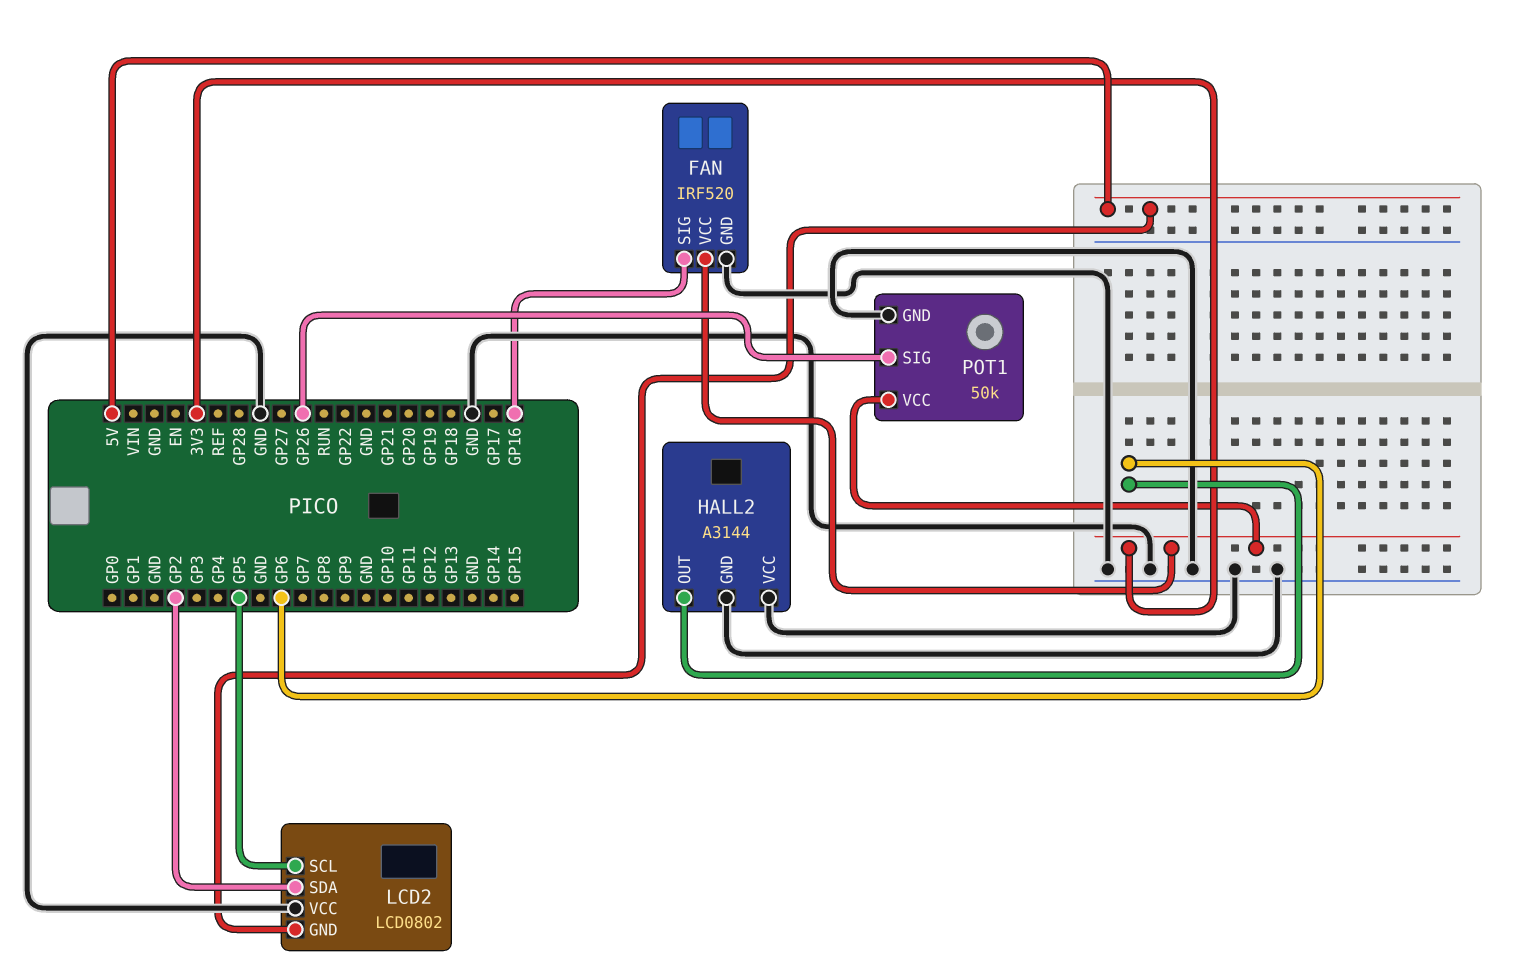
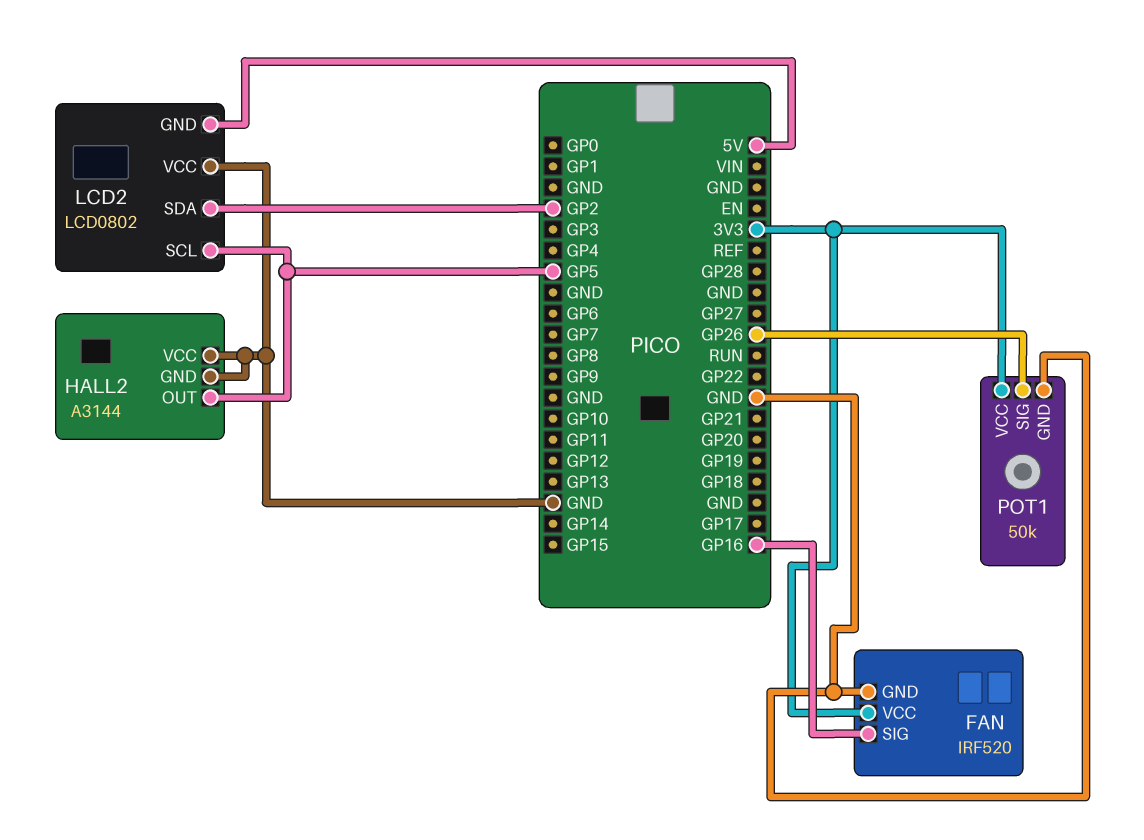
HALL2 pin OUT: GP6 -> GP5

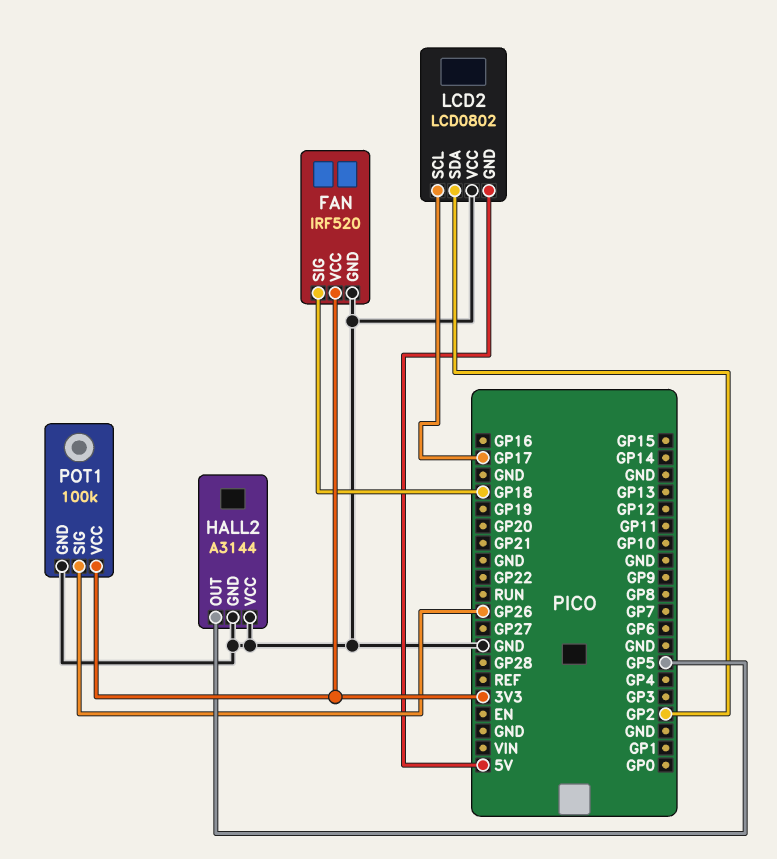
FAN pin SIG: GP16 -> GP18
LCD2 pin SCL: GP5 -> GP17
POT1: 50k -> 100k

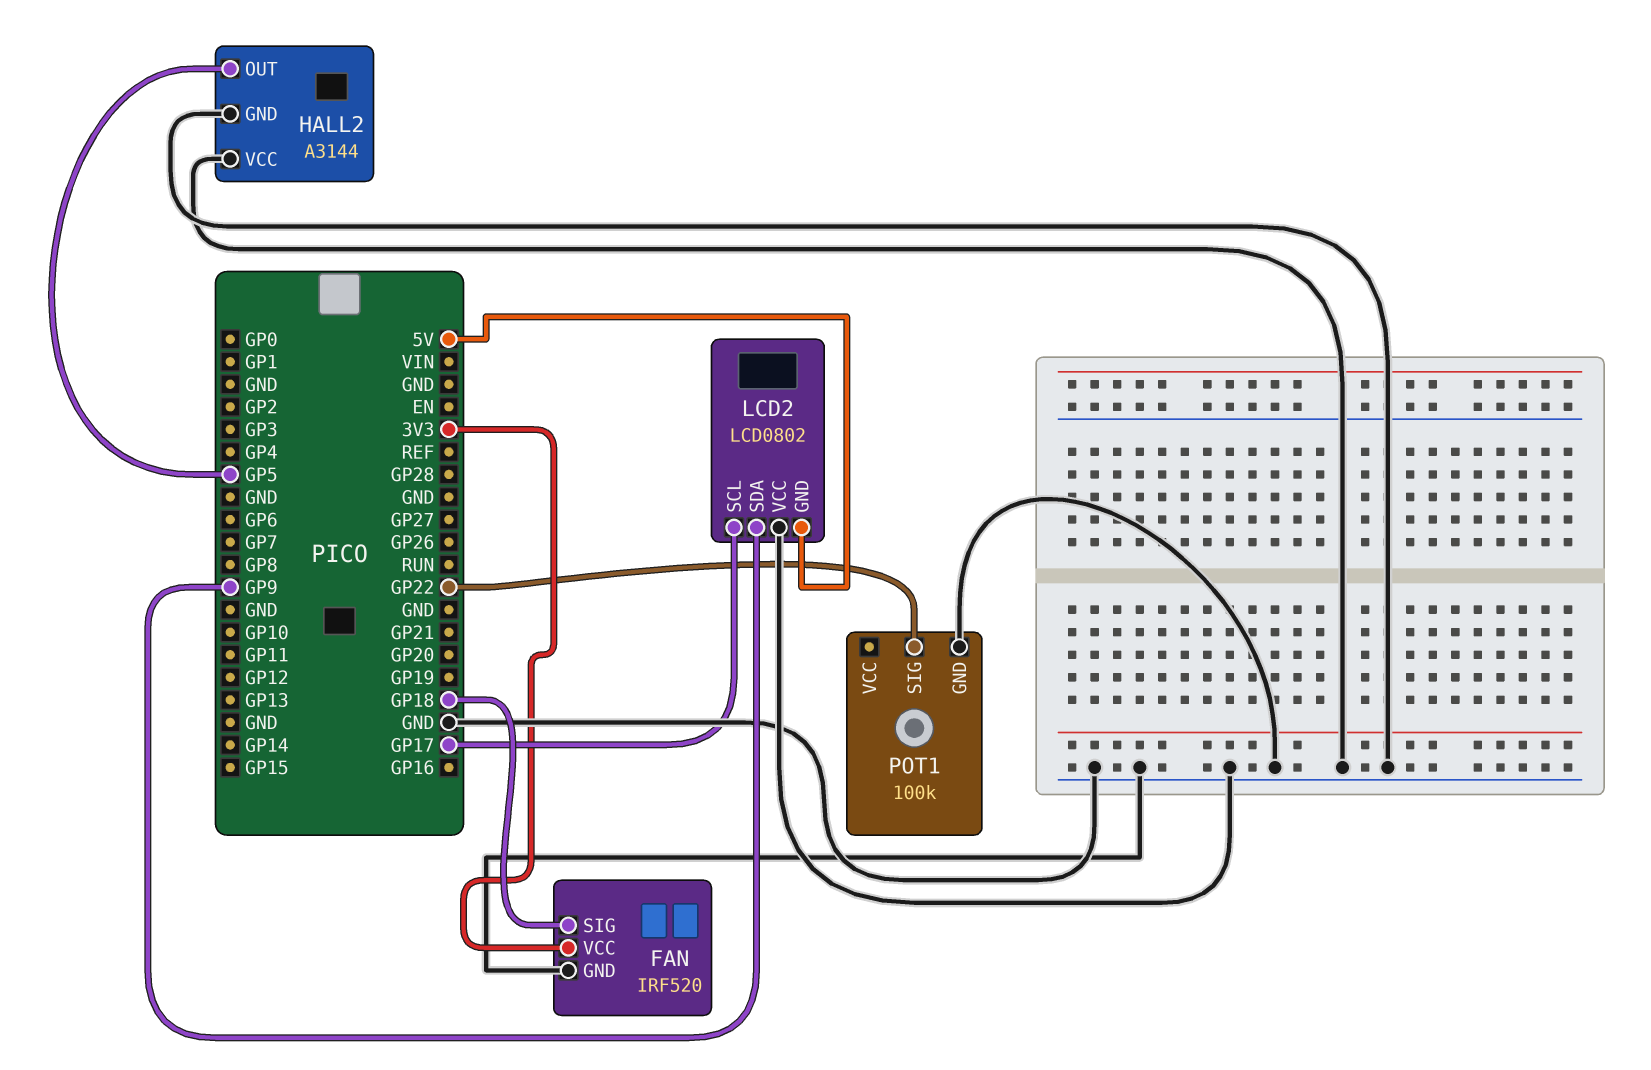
LCD2 pin SDA: GP2 -> GP9
POT1 pin SIG: GP26 -> GP22
POT1 pin VCC: 3V3 -> none

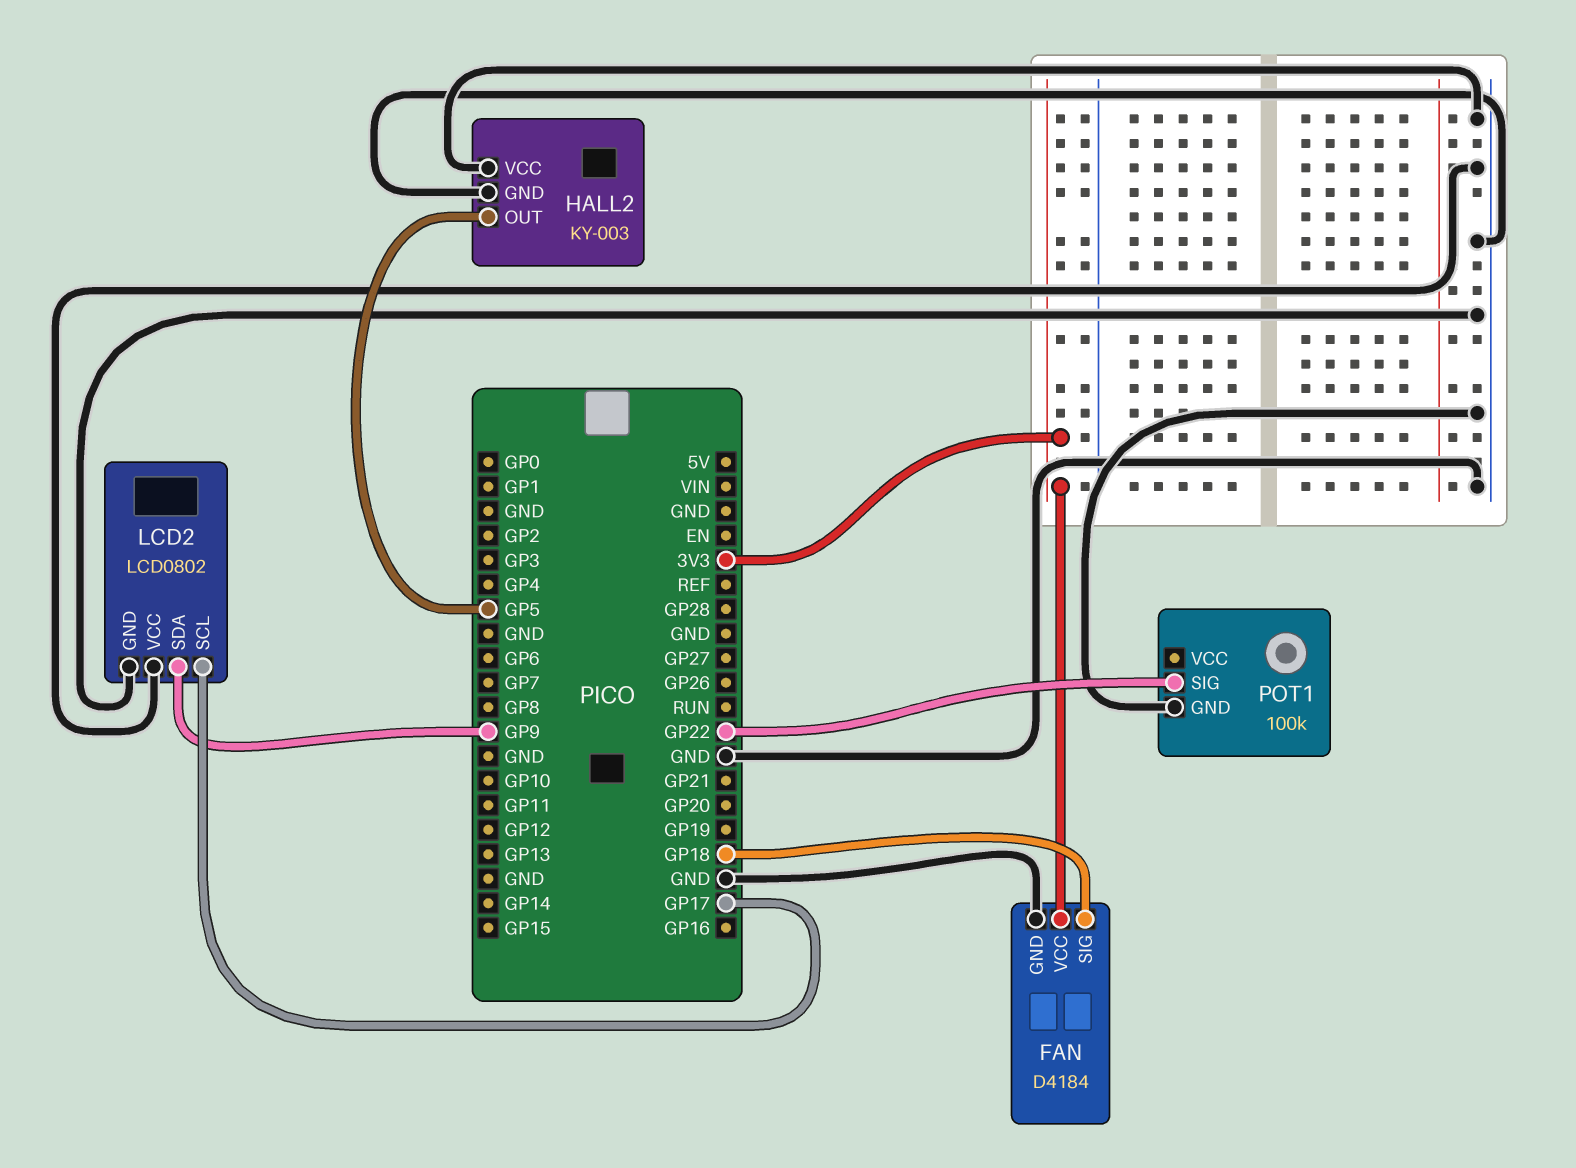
FAN: IRF520 -> D4184
HALL2: A3144 -> KY-003
LCD2 pin GND: 5V -> GND

